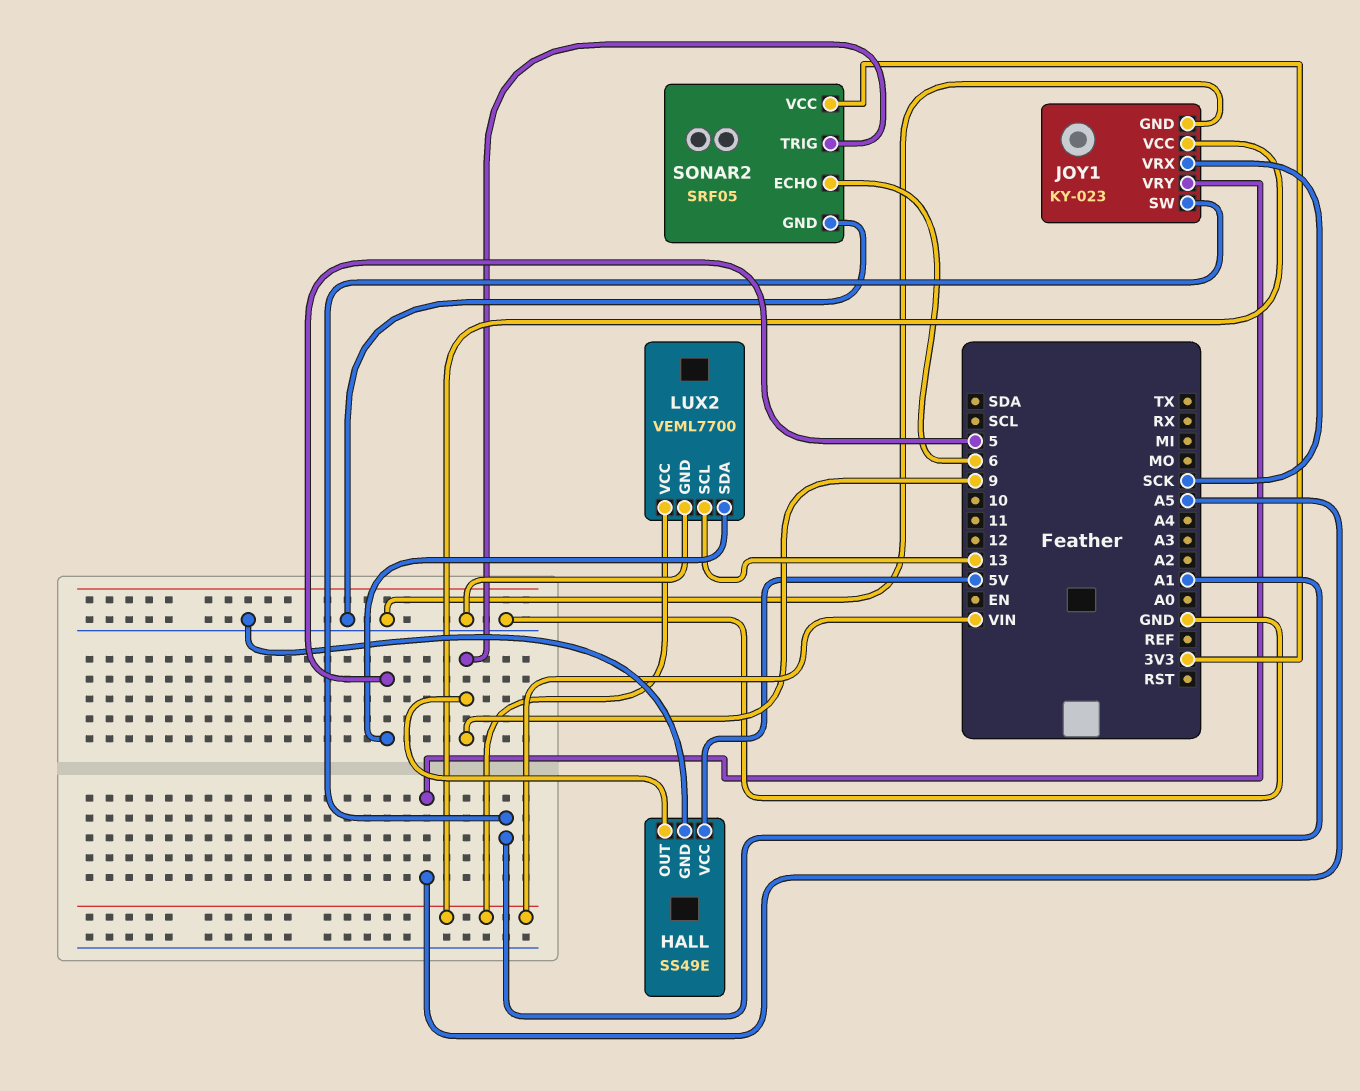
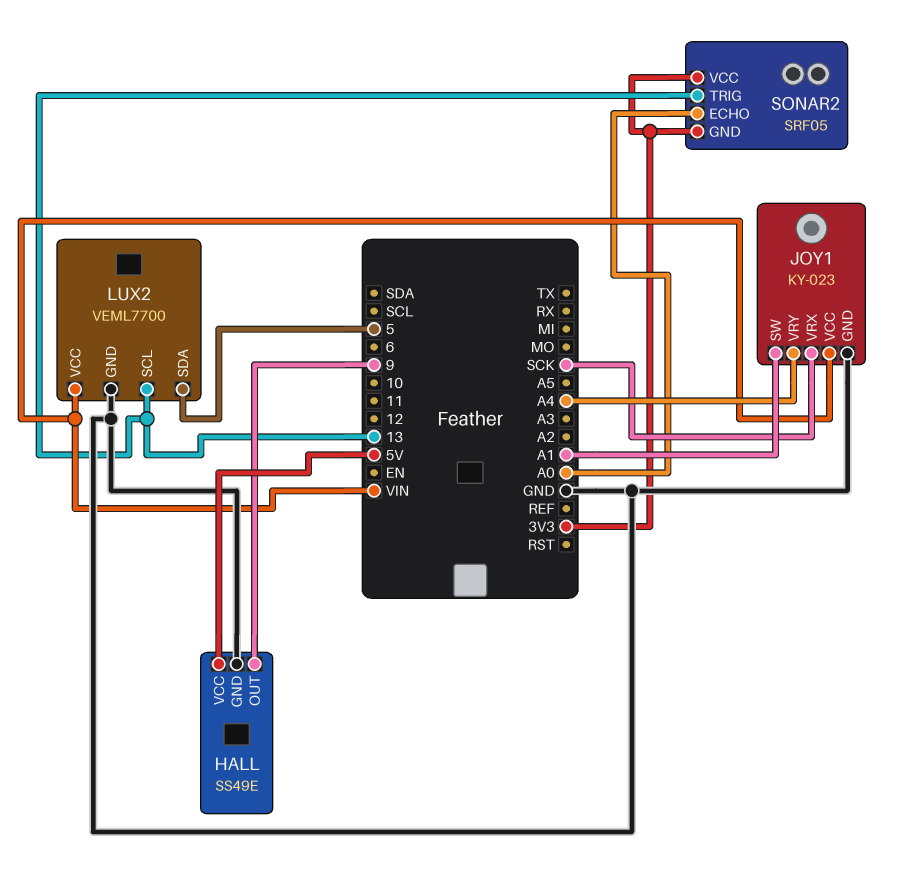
JOY1 pin VRY: A5 -> A4
SONAR2 pin ECHO: 6 -> A0
SONAR2 pin GND: GND -> 3V3
SONAR2 pin TRIG: 9 -> 13

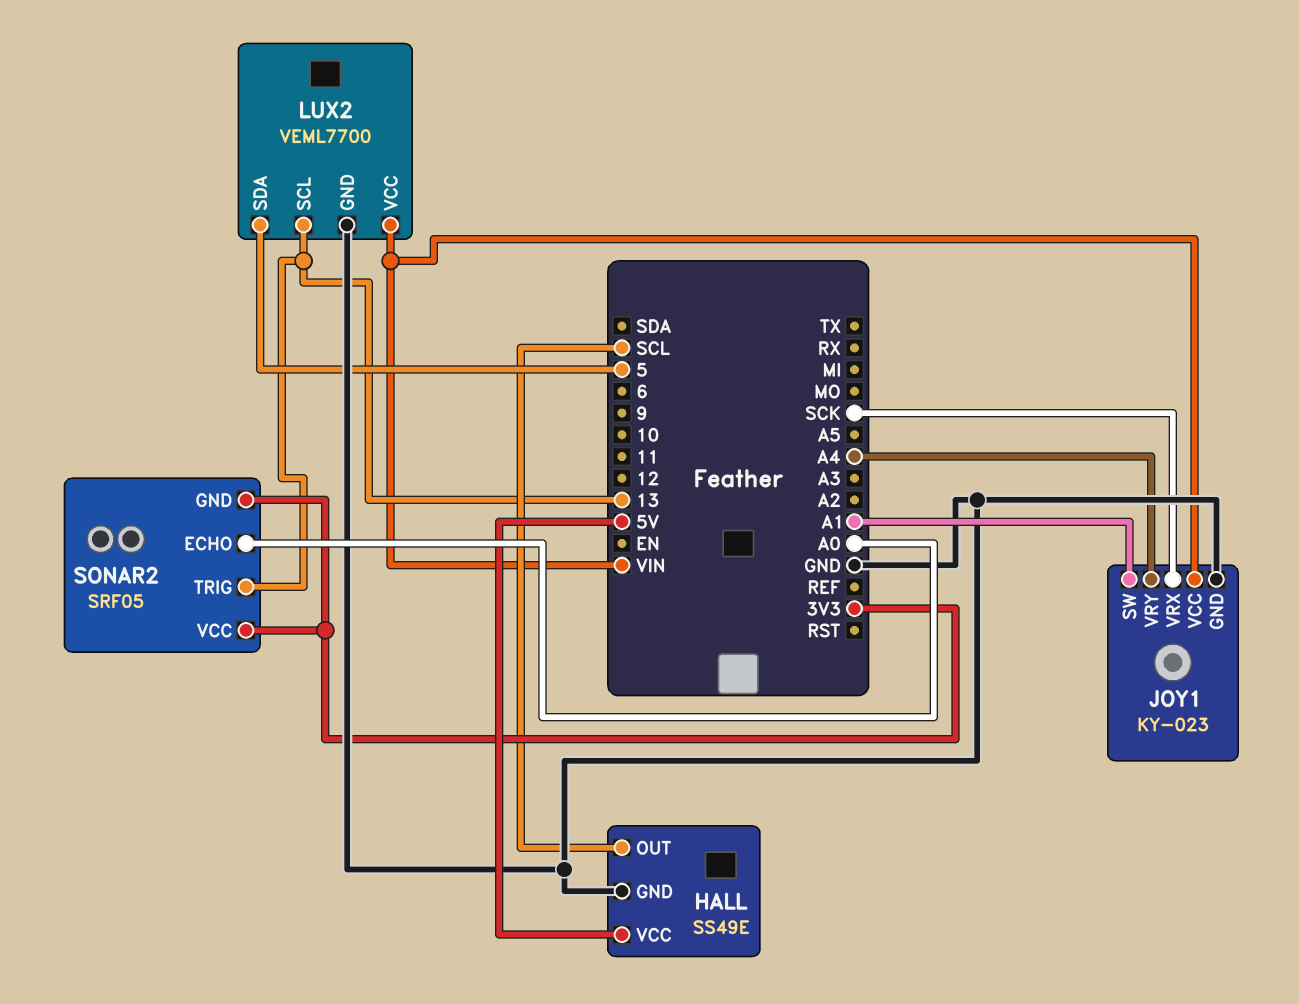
HALL pin OUT: 9 -> SCL

